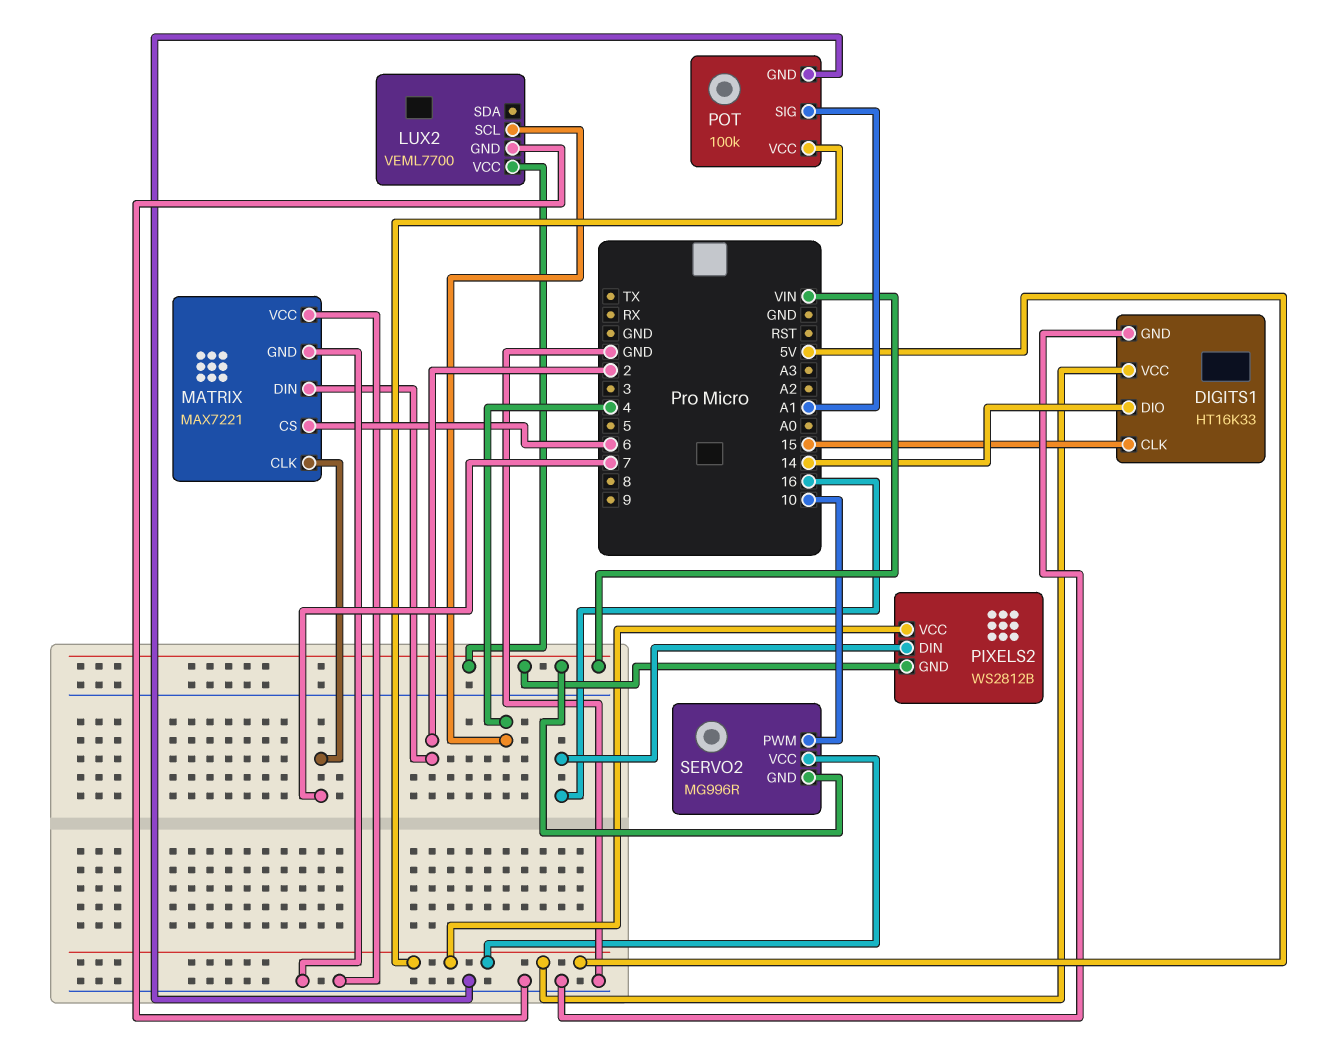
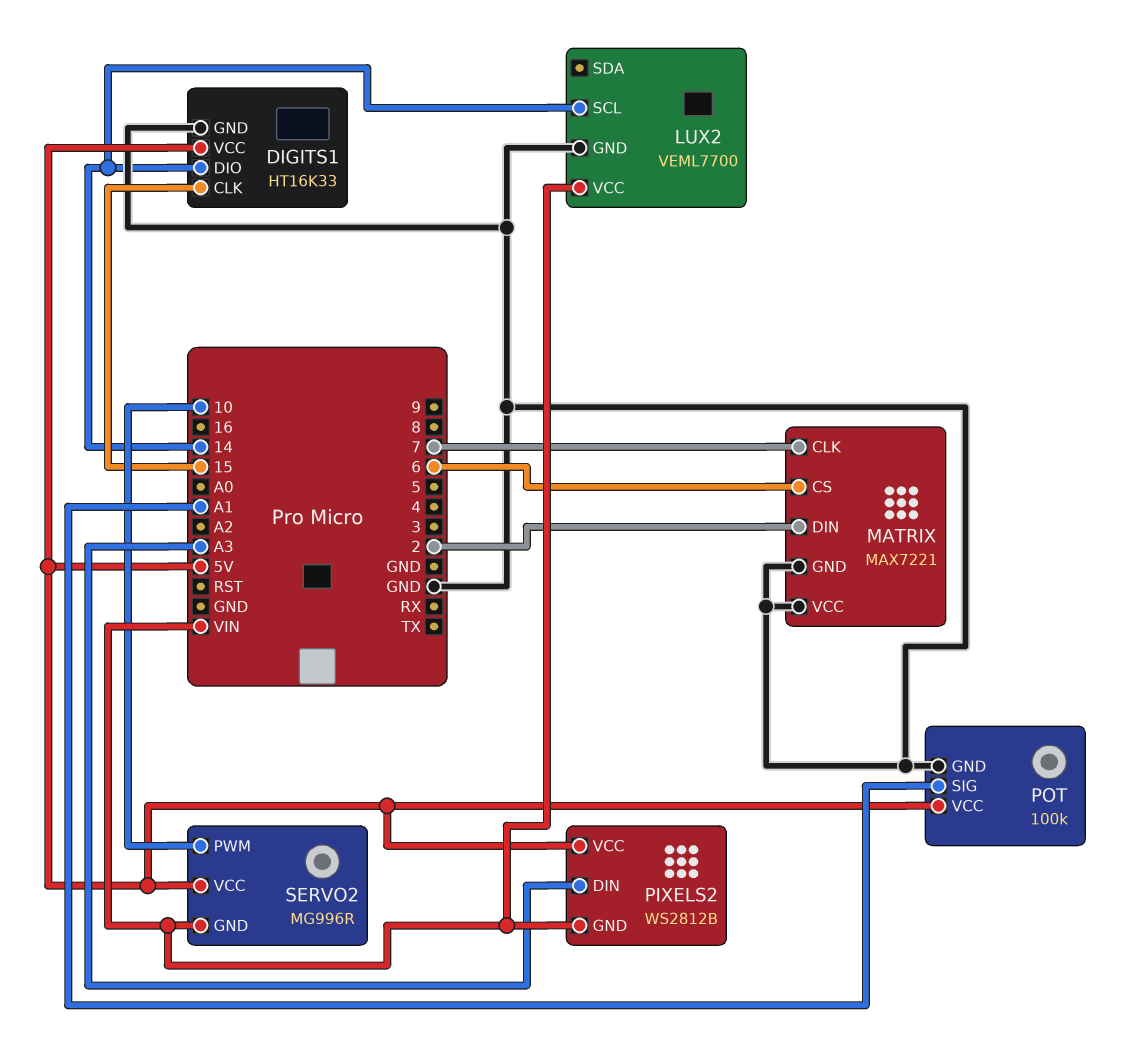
LUX2 pin SCL: 4 -> 14
PIXELS2 pin DIN: 16 -> A3

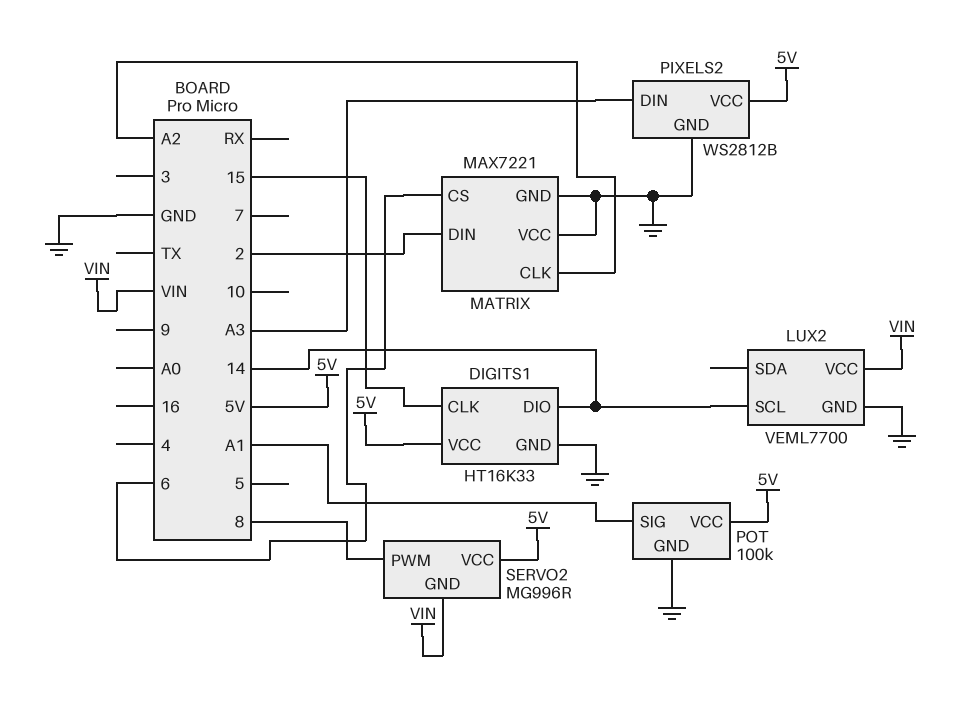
MATRIX pin CLK: 7 -> A2
PIXELS2 pin GND: VIN -> GND
SERVO2 pin PWM: 10 -> 8

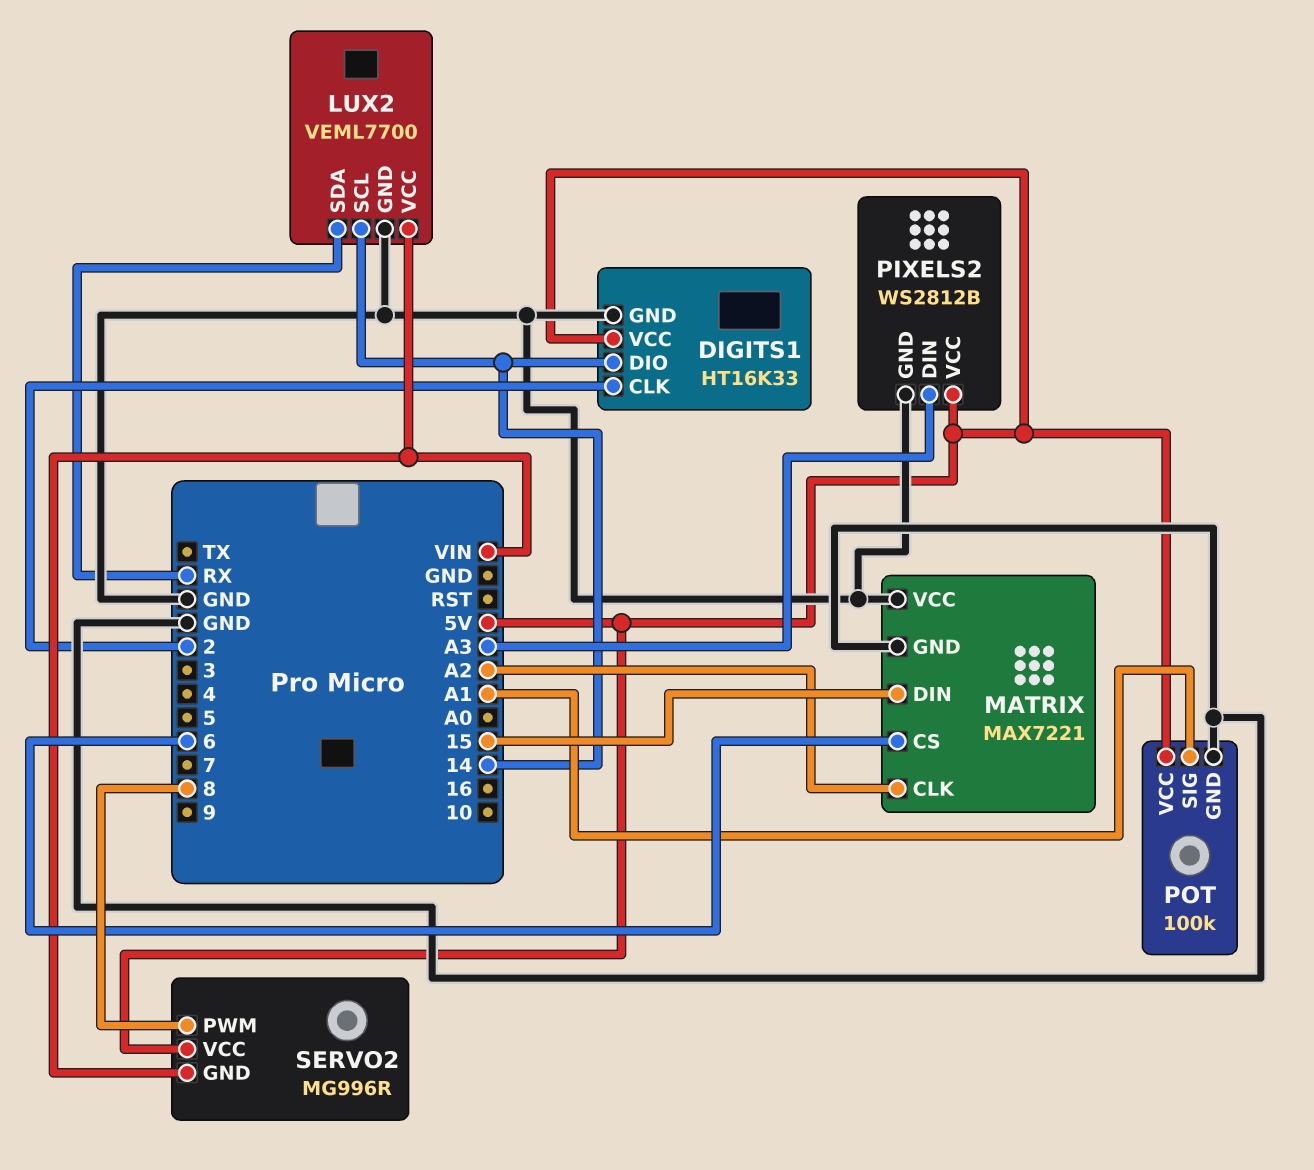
DIGITS1 pin CLK: 15 -> 2
LUX2 pin SDA: none -> RX
MATRIX pin DIN: 2 -> 15

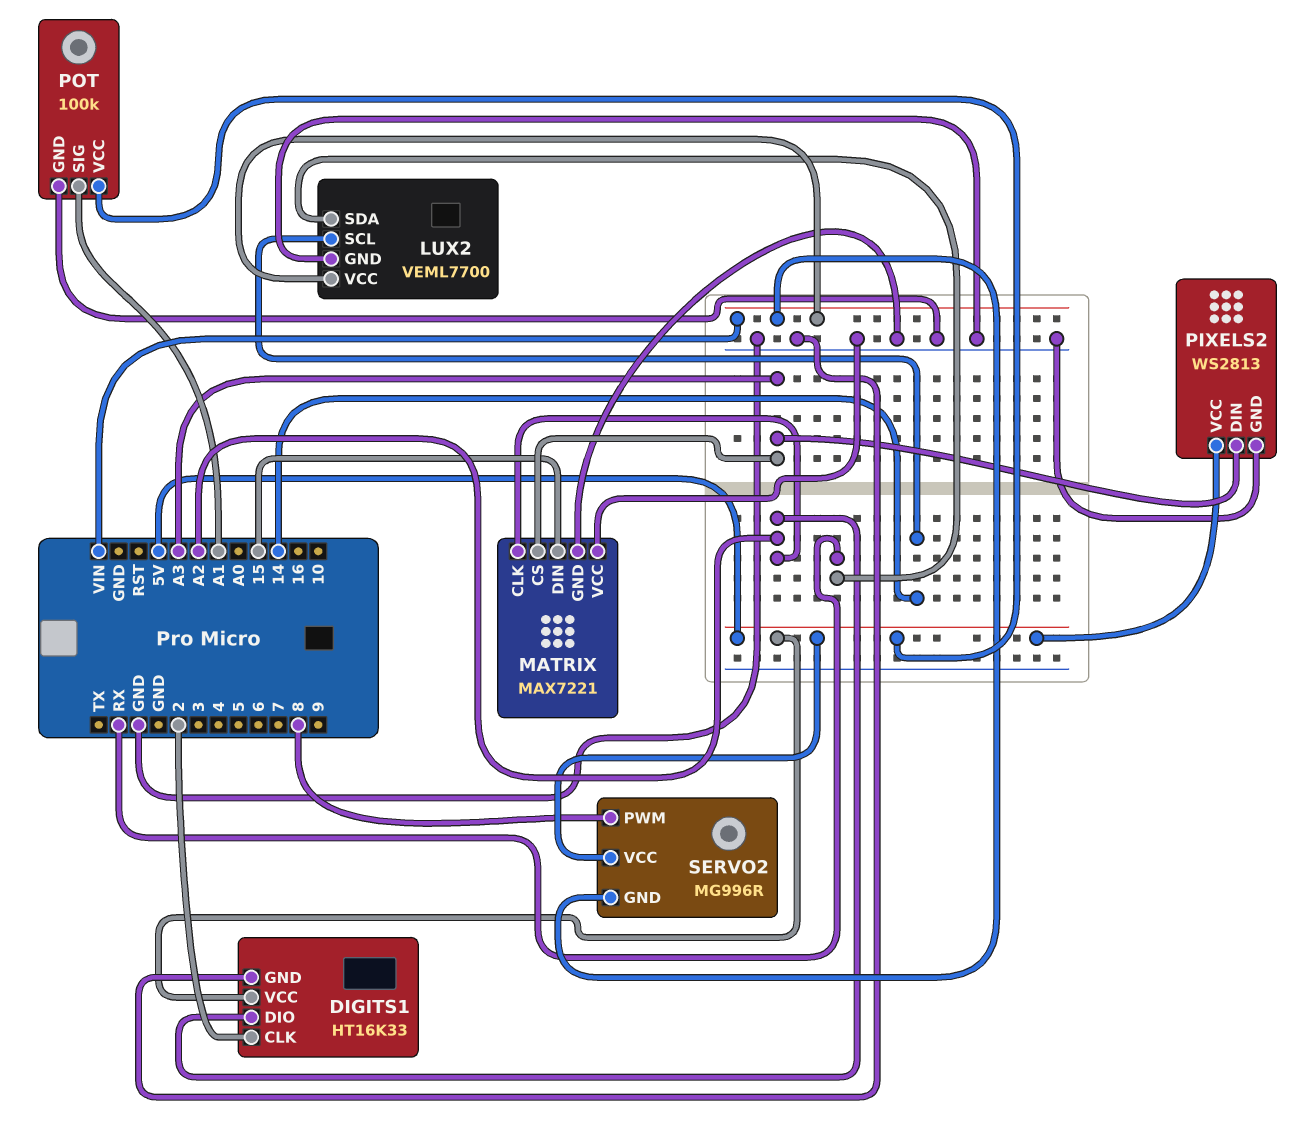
DIGITS1 pin DIO: 14 -> A2
MATRIX pin CS: 6 -> A3
PIXELS2: WS2812B -> WS2813

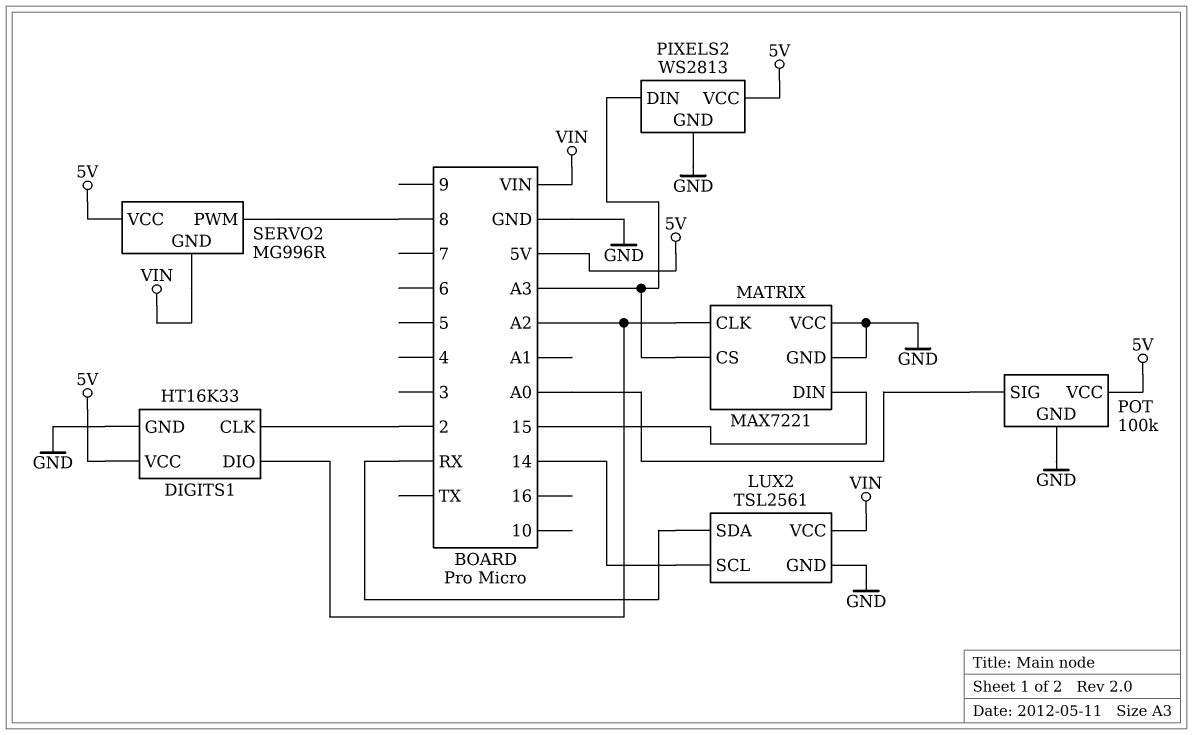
LUX2: VEML7700 -> TSL2561
POT pin SIG: A1 -> A0

